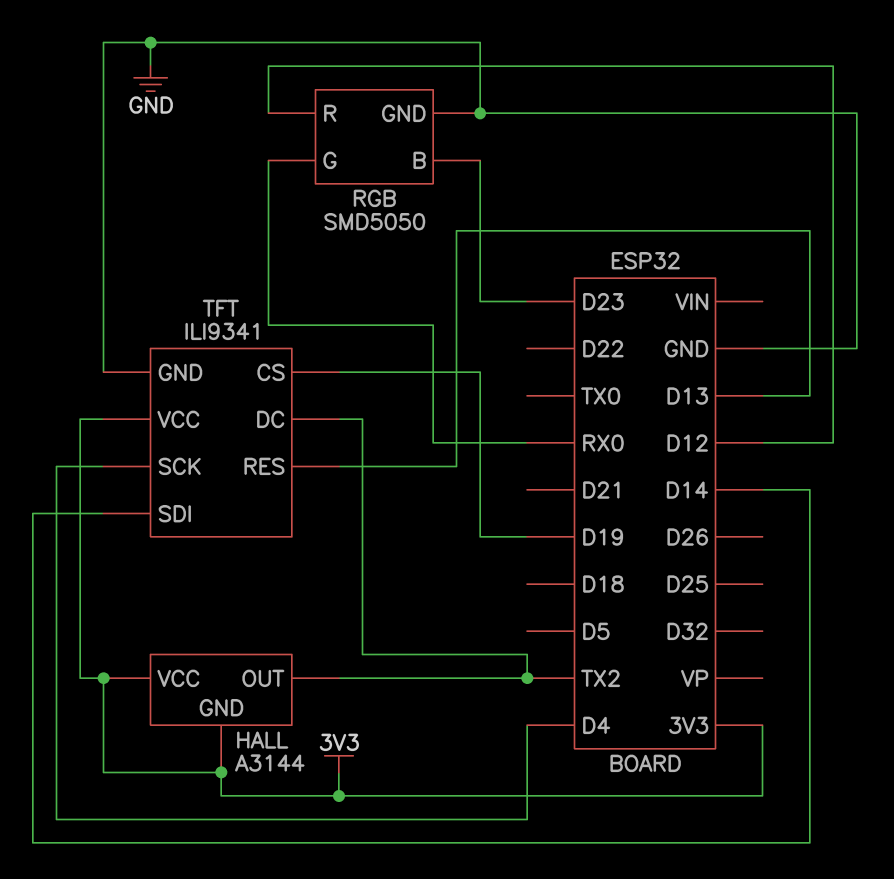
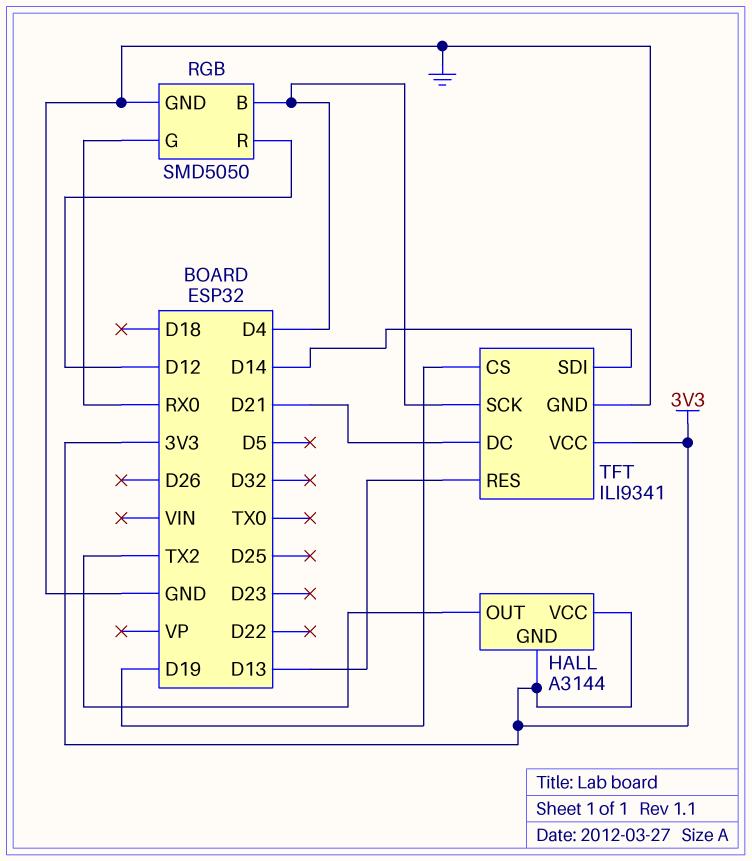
RGB pin B: D23 -> D4
TFT pin DC: TX2 -> D21

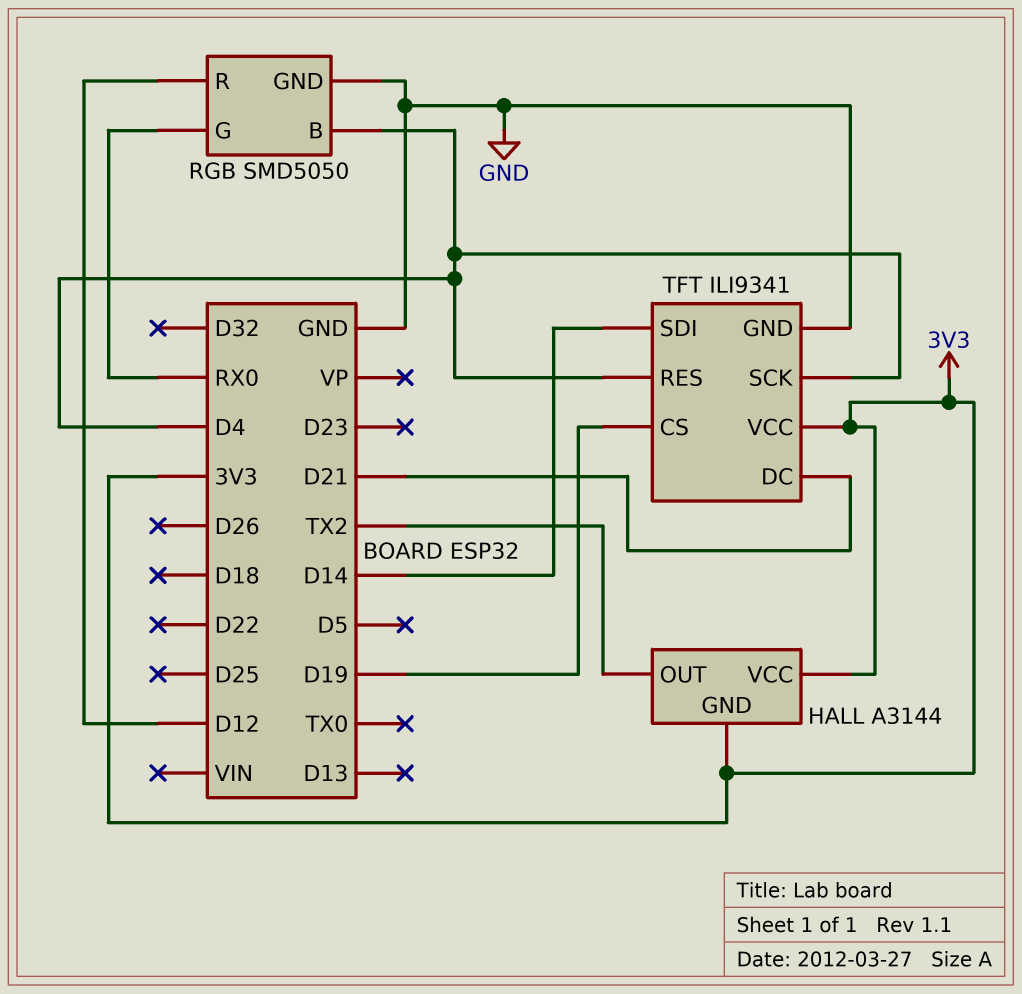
TFT pin RES: D13 -> D4

